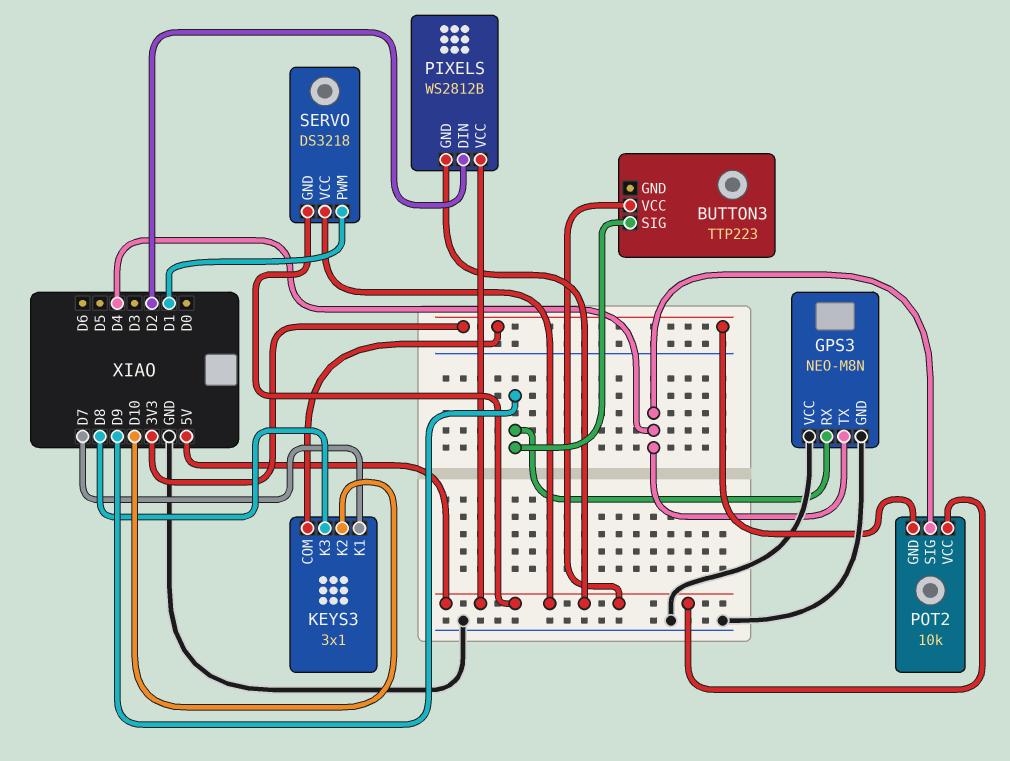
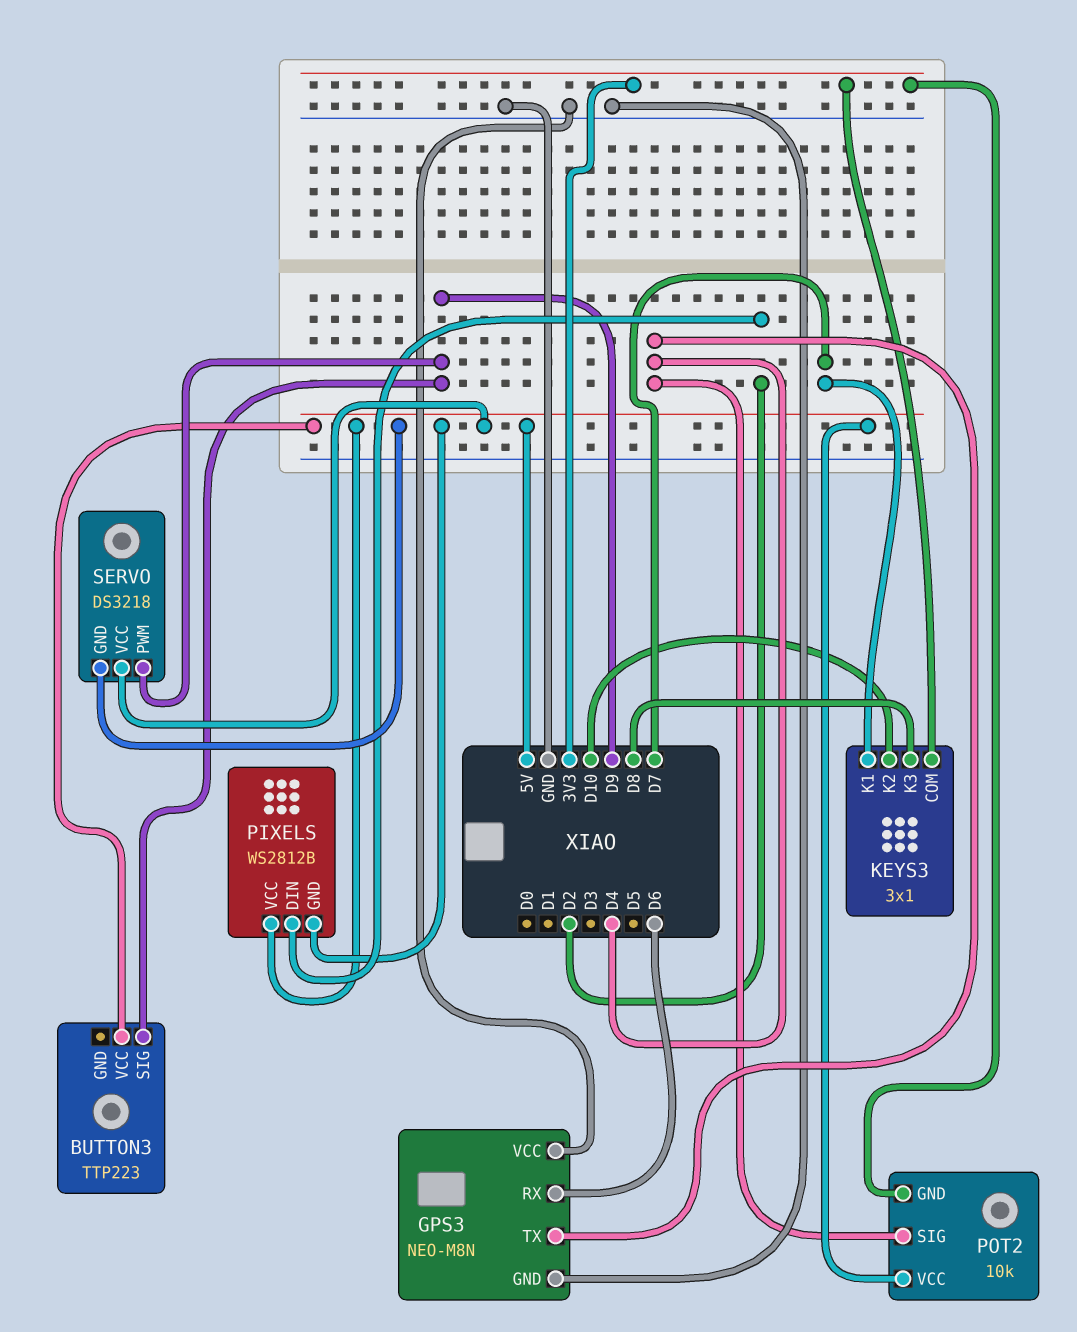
GPS3 pin RX: D9 -> D6
SERVO pin PWM: D1 -> D9

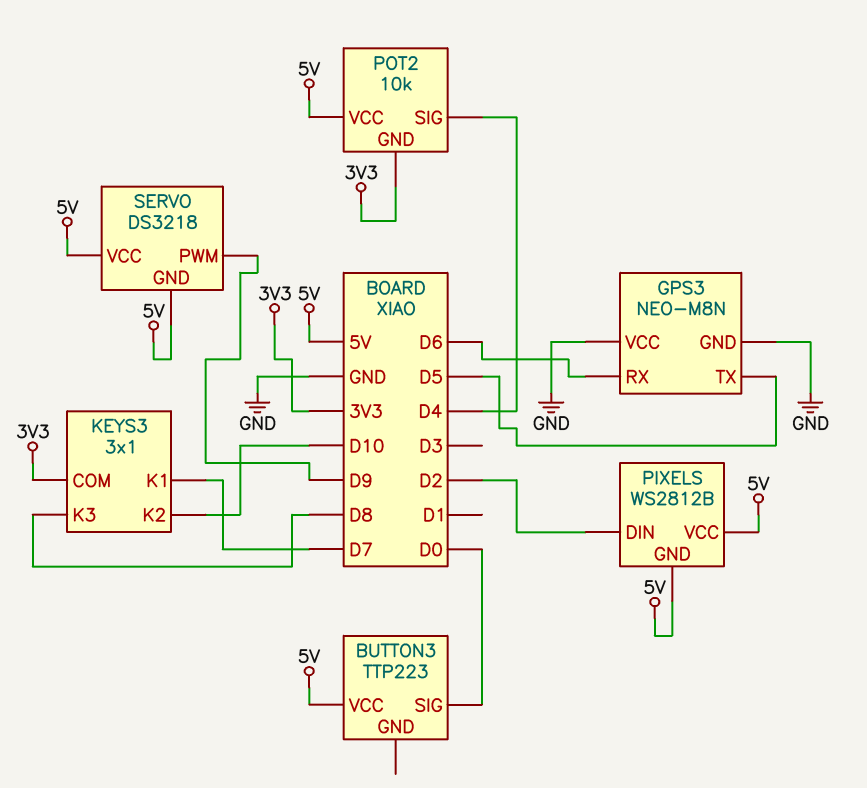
BUTTON3 pin SIG: D9 -> D0
GPS3 pin TX: D4 -> D5

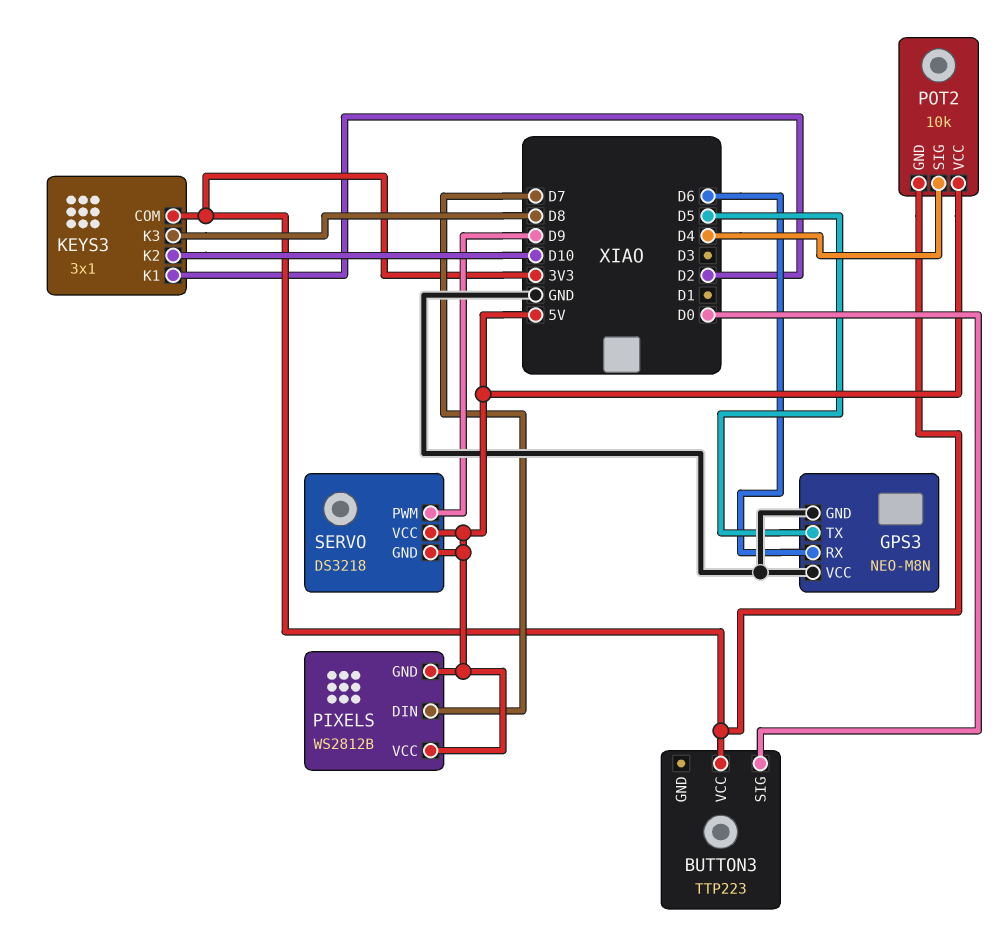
BUTTON3 pin VCC: 5V -> 3V3
KEYS3 pin K1: D7 -> D2
PIXELS pin DIN: D2 -> D7

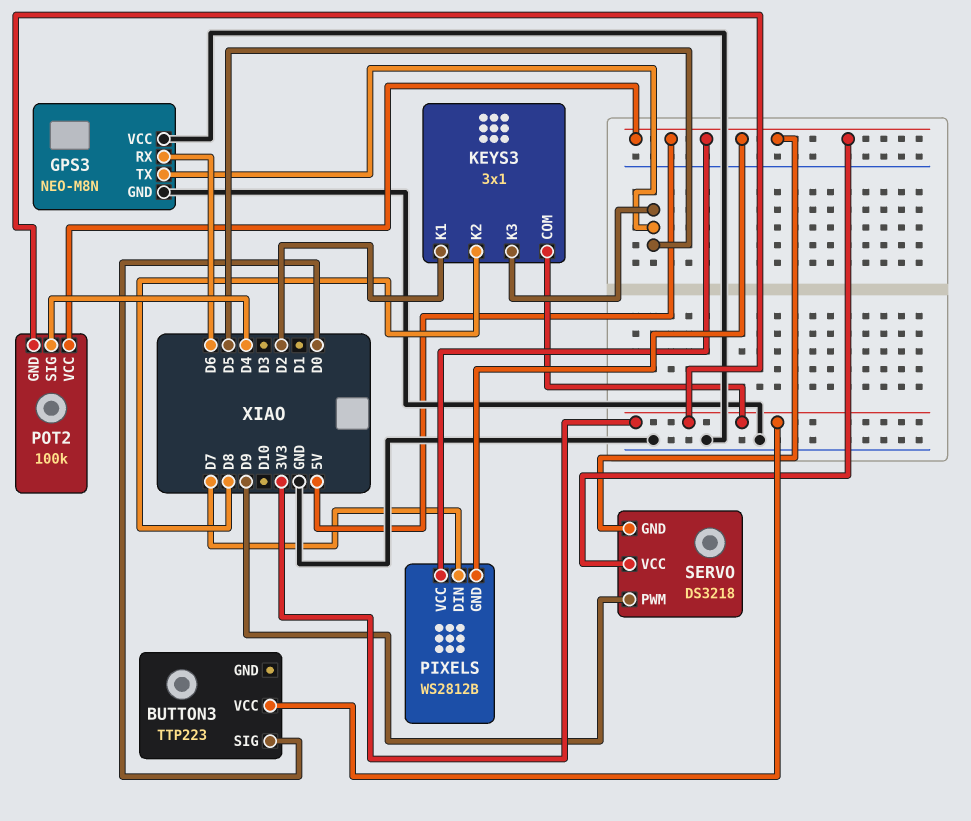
KEYS3 pin K2: D10 -> D8
KEYS3 pin K3: D8 -> D5
POT2: 10k -> 100k

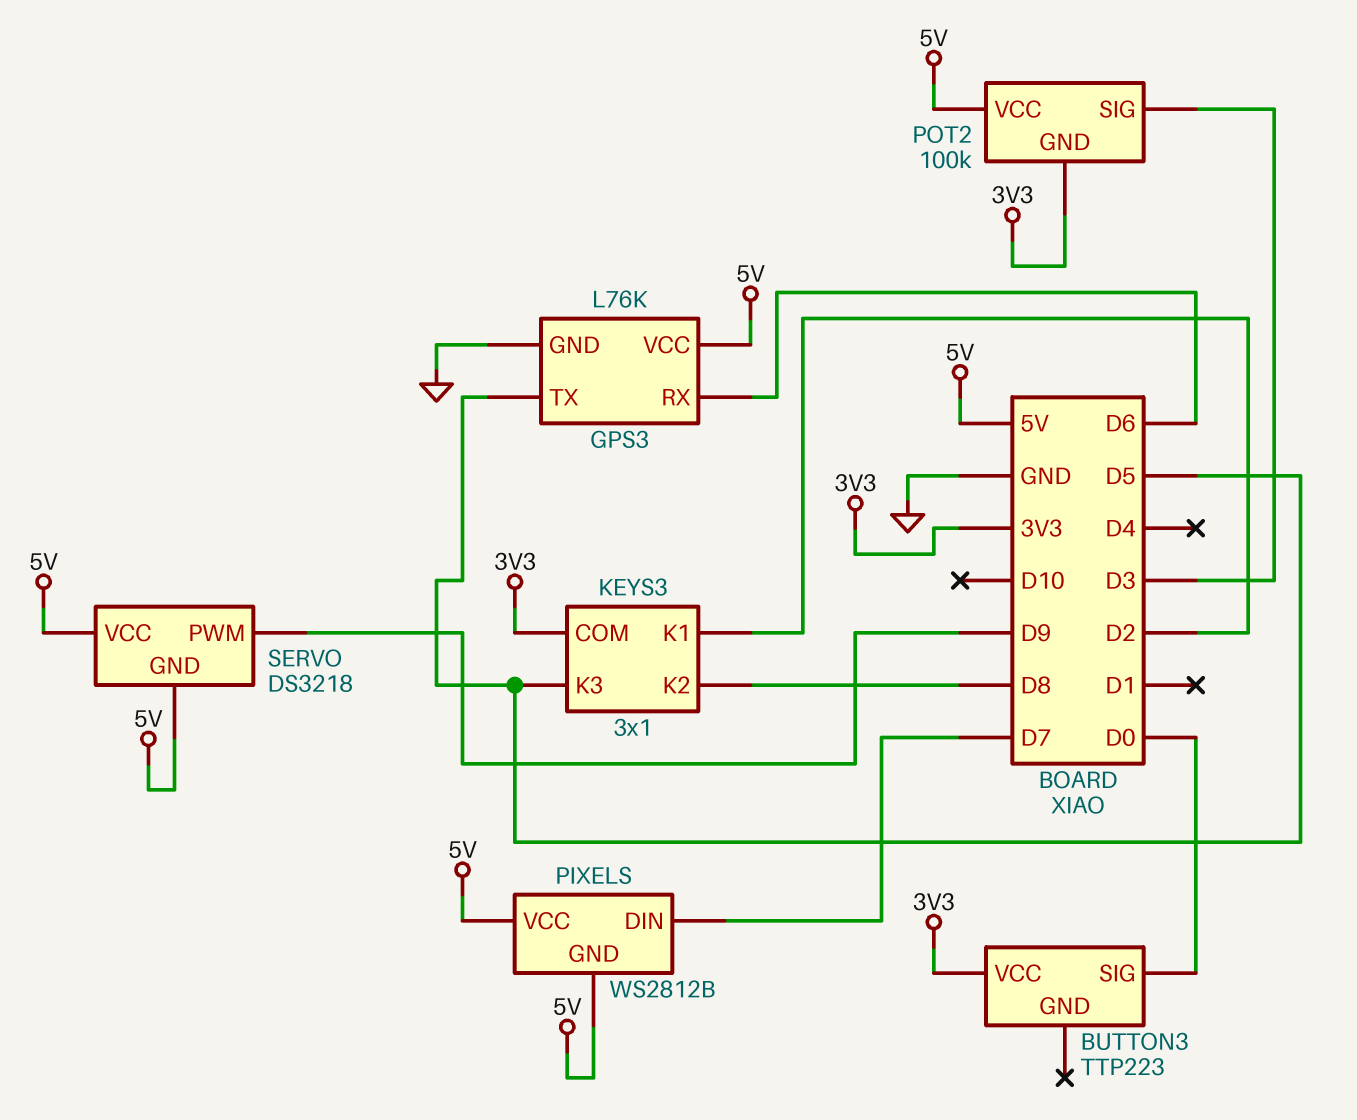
GPS3: NEO-M8N -> L76K
GPS3 pin VCC: GND -> 5V
POT2 pin SIG: D4 -> D3

